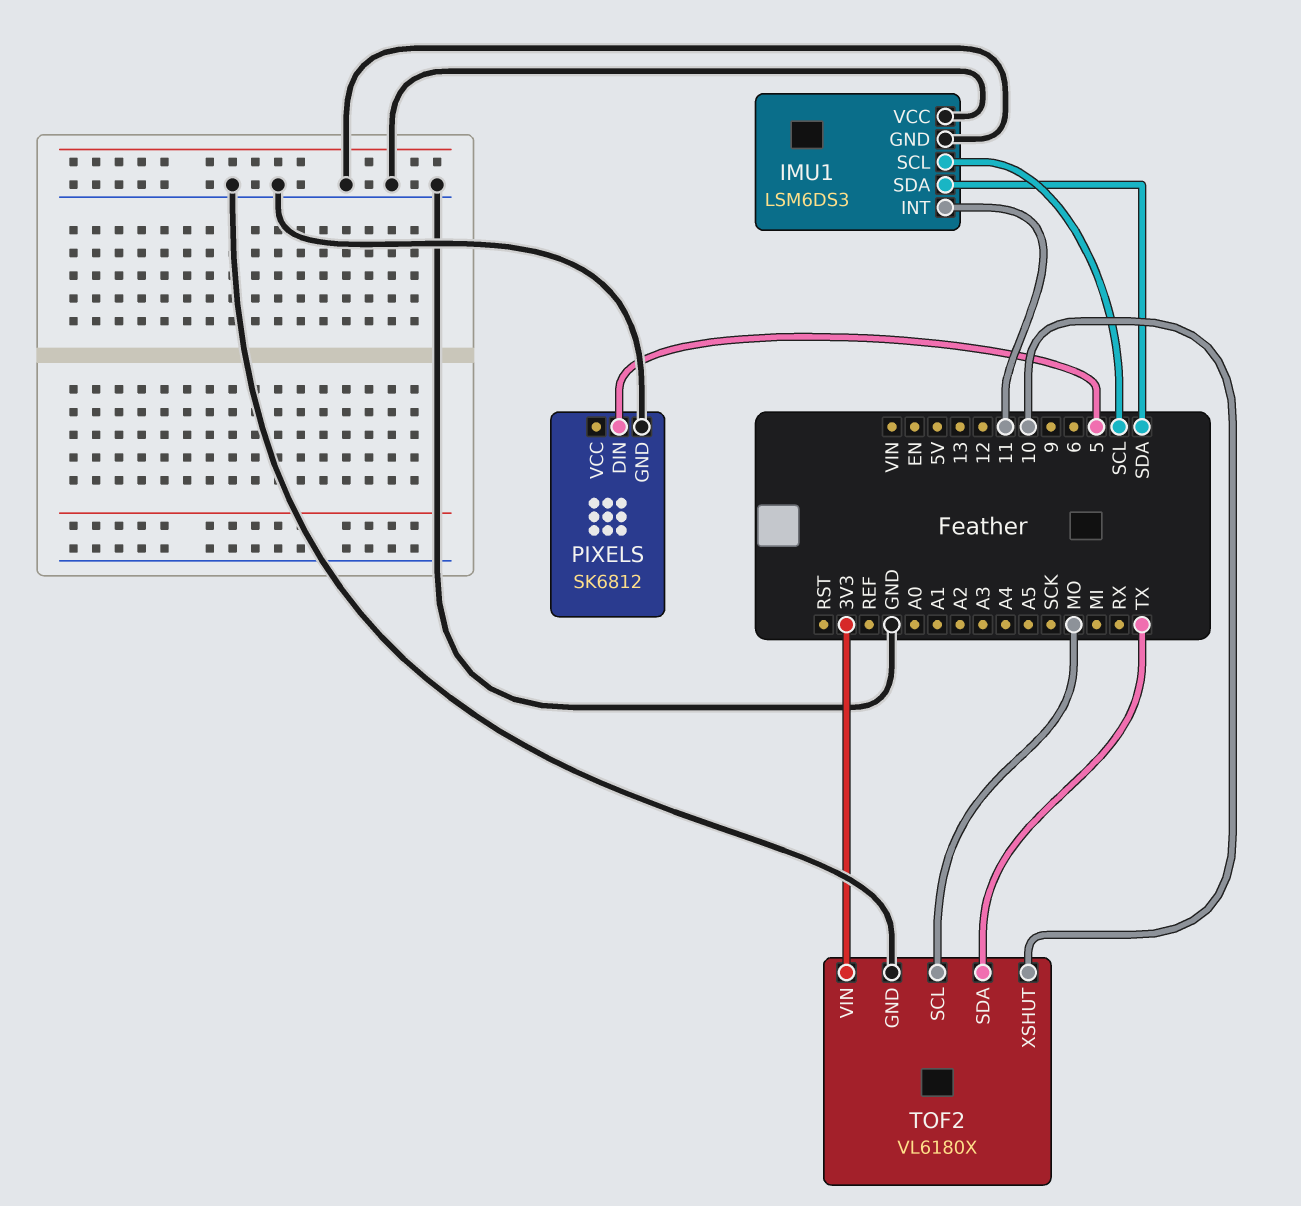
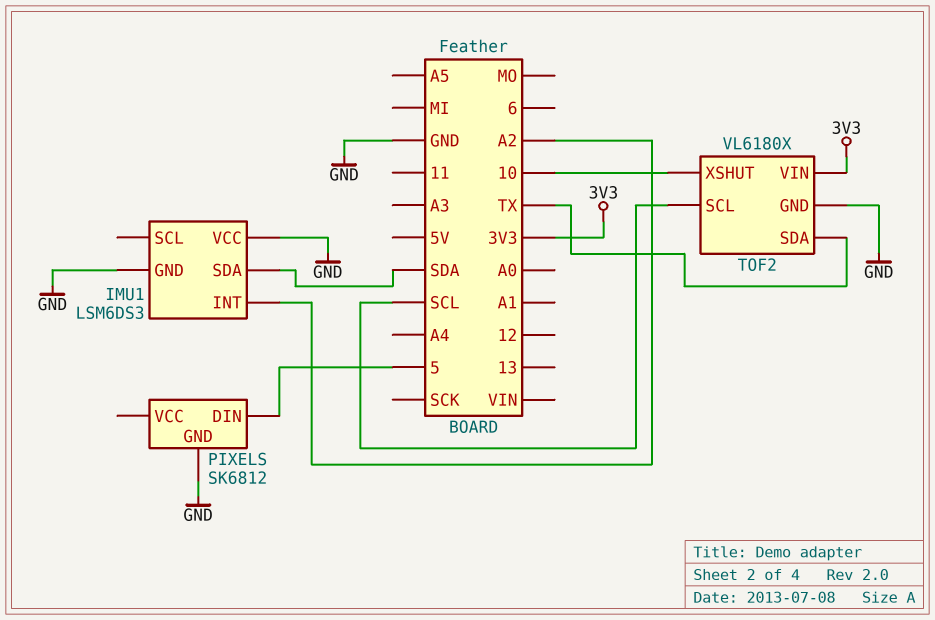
IMU1 pin INT: 11 -> A2
IMU1 pin SCL: SCL -> none
TOF2 pin SCL: MO -> SCL

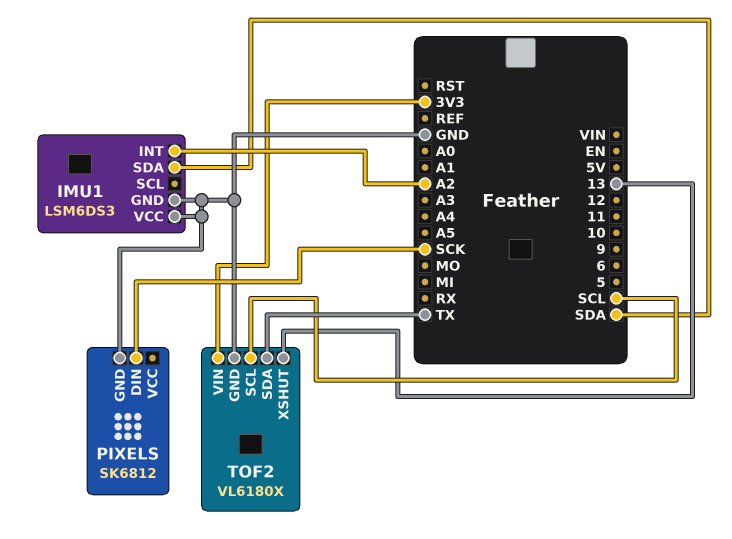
PIXELS pin DIN: 5 -> SCK
TOF2 pin XSHUT: 10 -> 13

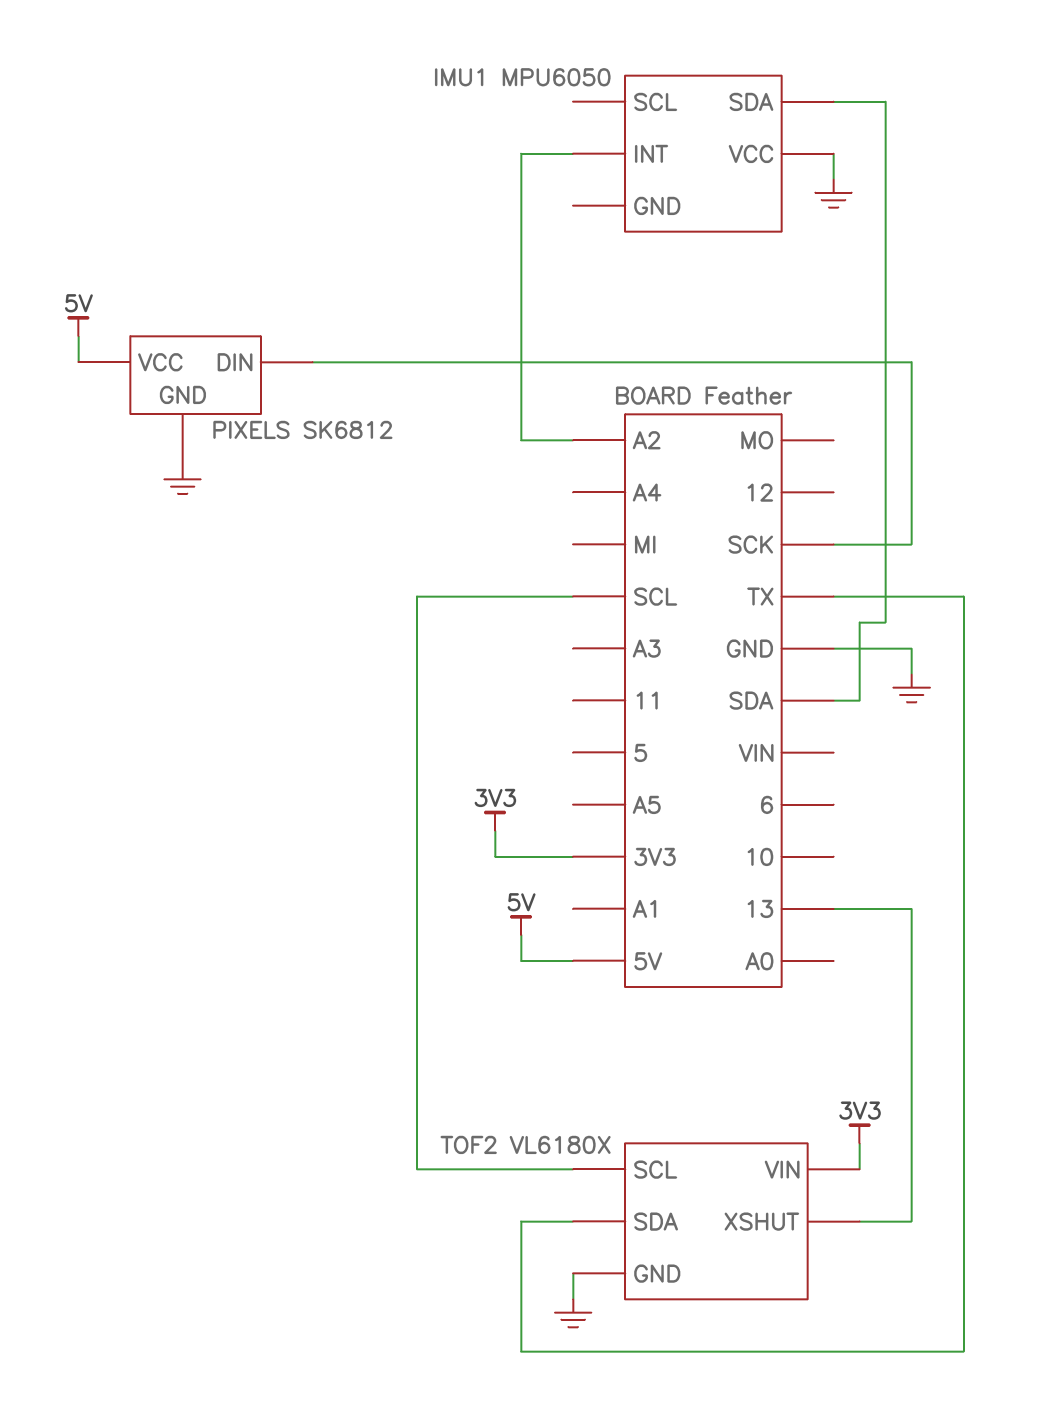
IMU1: LSM6DS3 -> MPU6050
IMU1 pin GND: GND -> none
PIXELS pin VCC: none -> 5V

